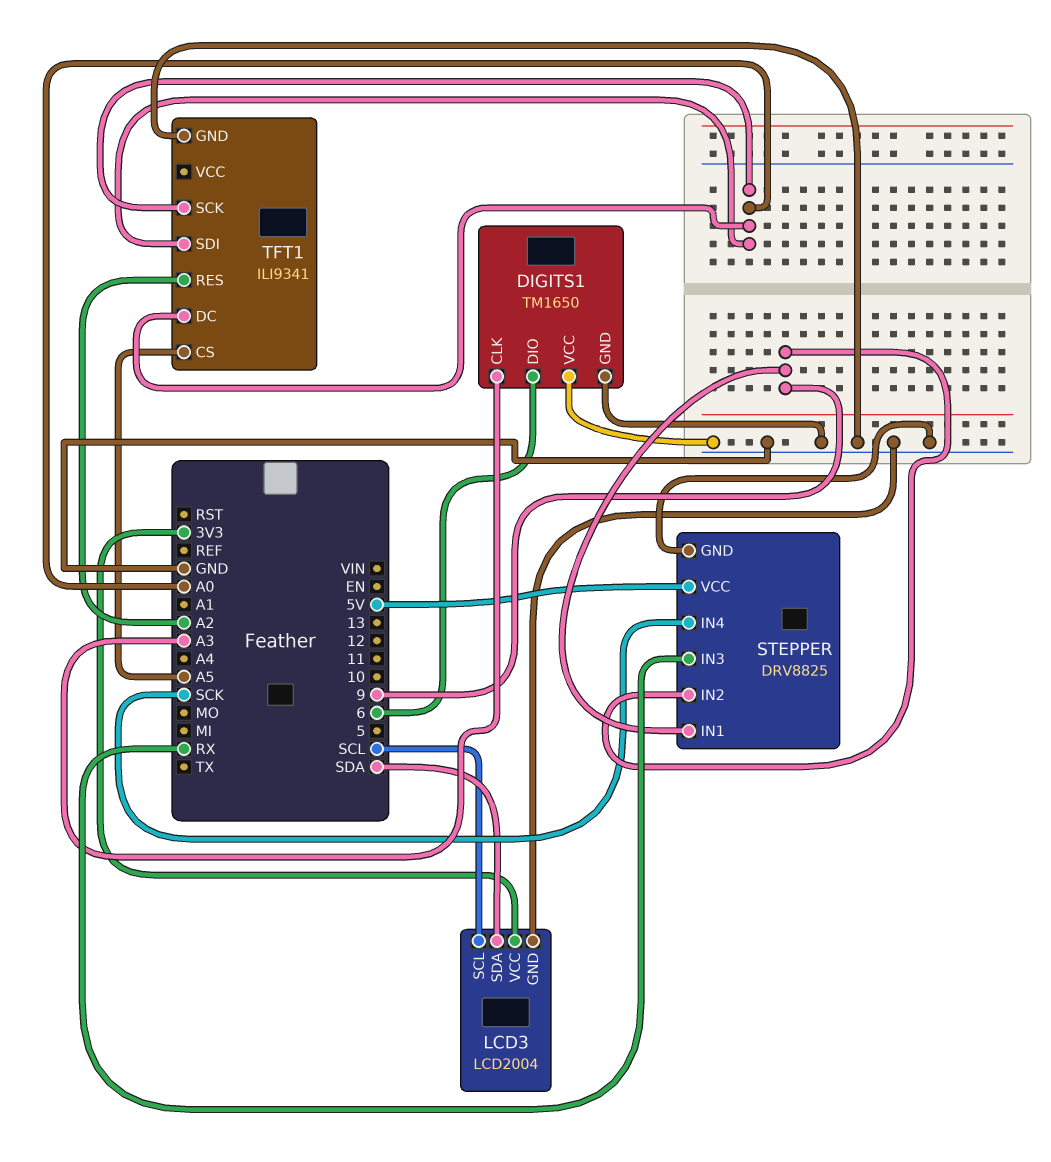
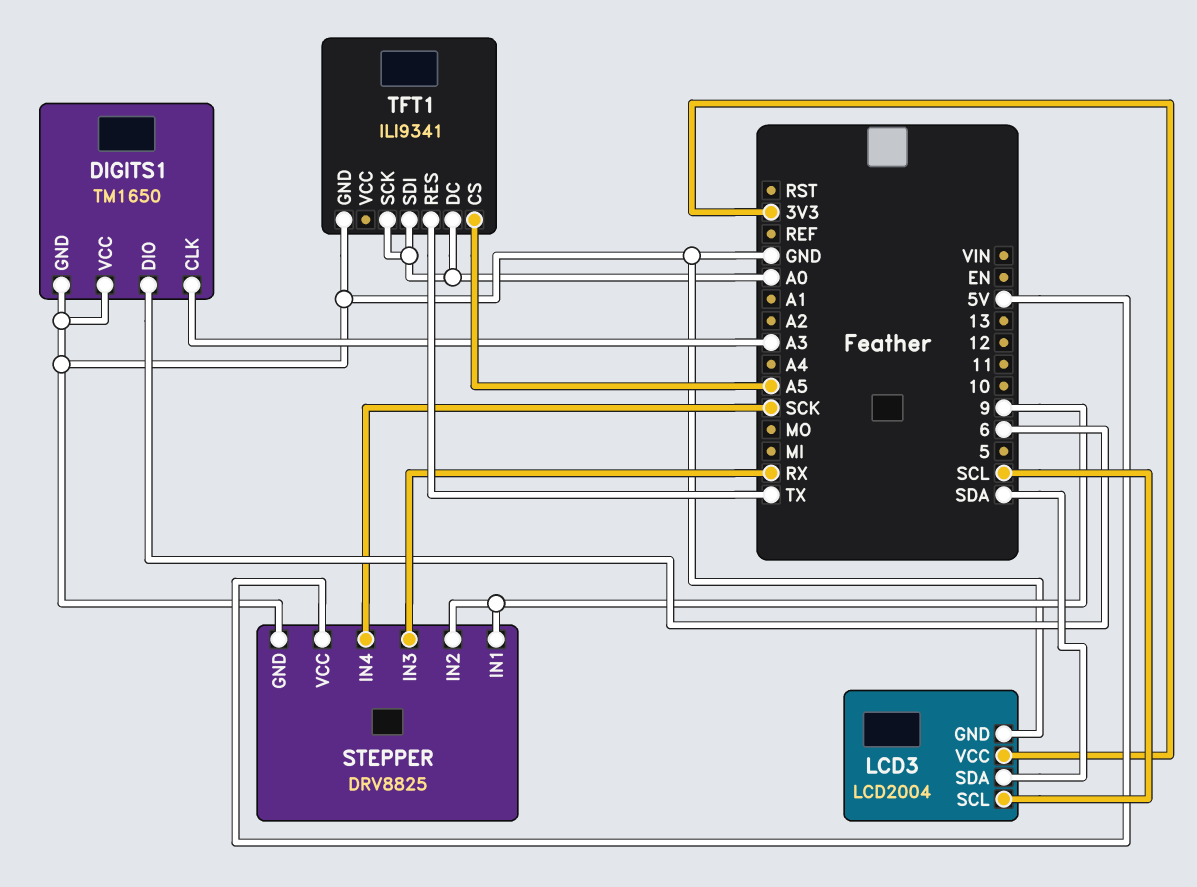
TFT1 pin RES: A2 -> TX

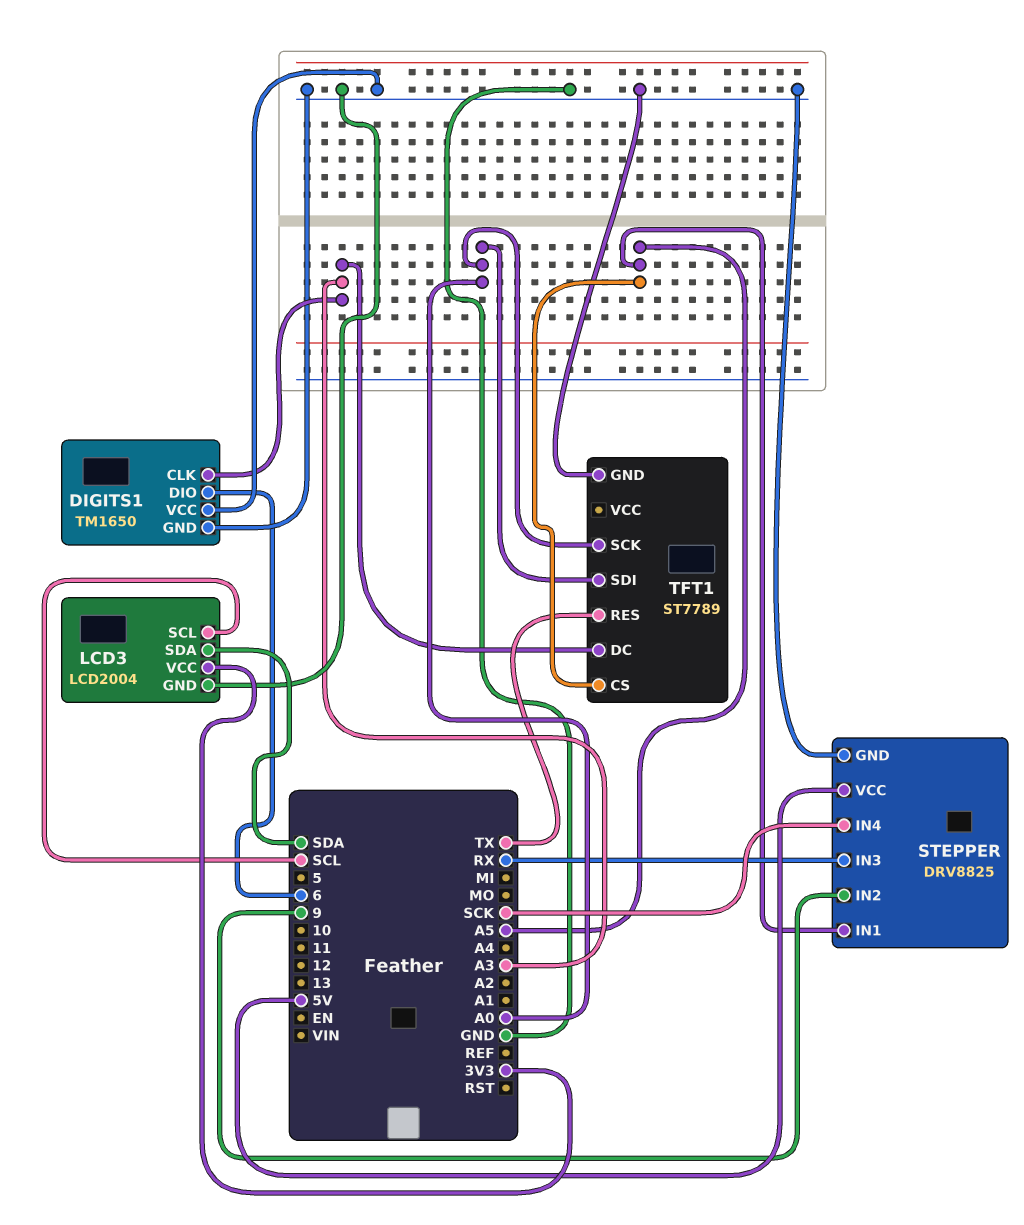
STEPPER pin IN1: 9 -> A5
TFT1: ILI9341 -> ST7789
TFT1 pin DC: A0 -> A3

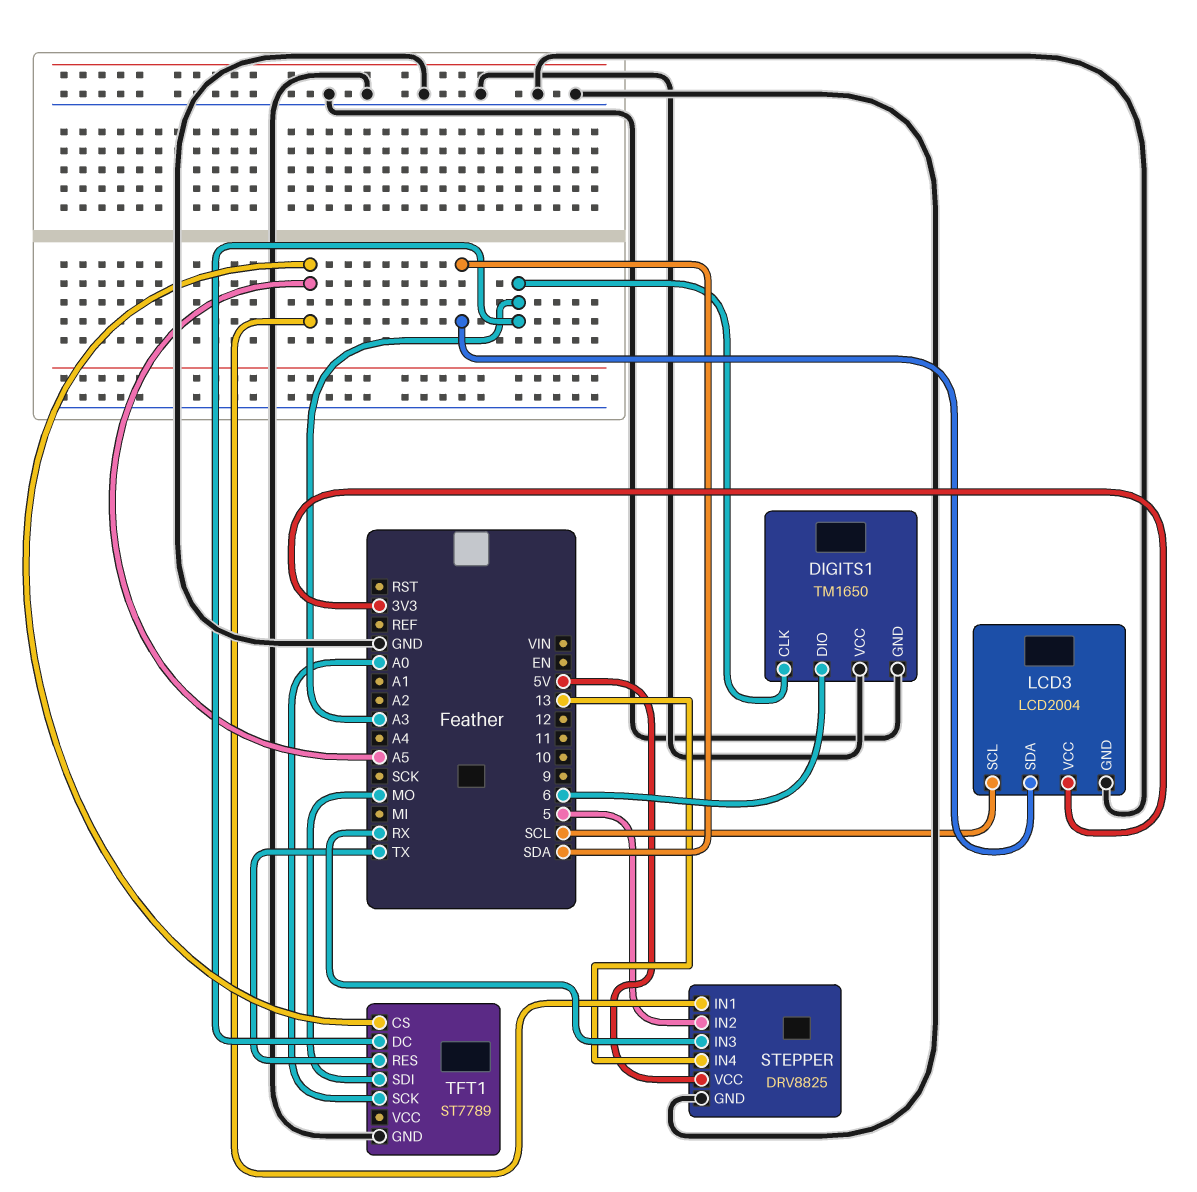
STEPPER pin IN2: 9 -> 5
STEPPER pin IN4: SCK -> 13
TFT1 pin SDI: A0 -> MO

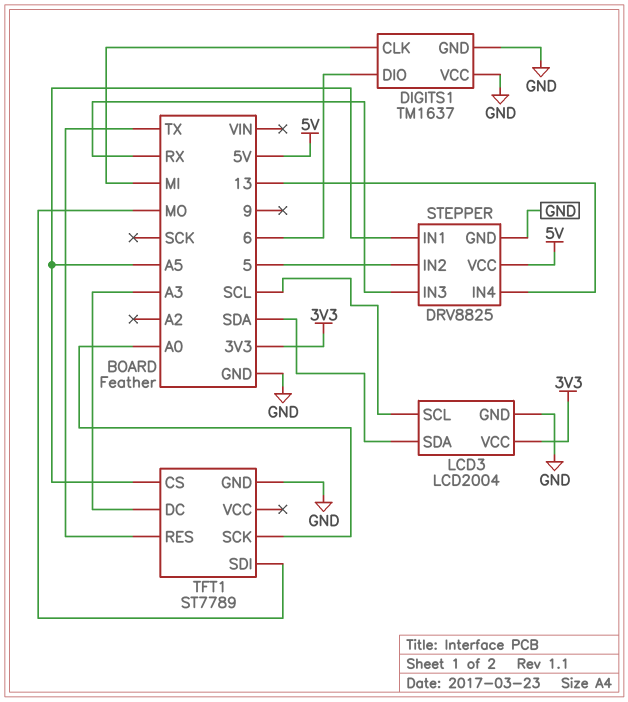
DIGITS1: TM1650 -> TM1637
DIGITS1 pin CLK: A3 -> MI

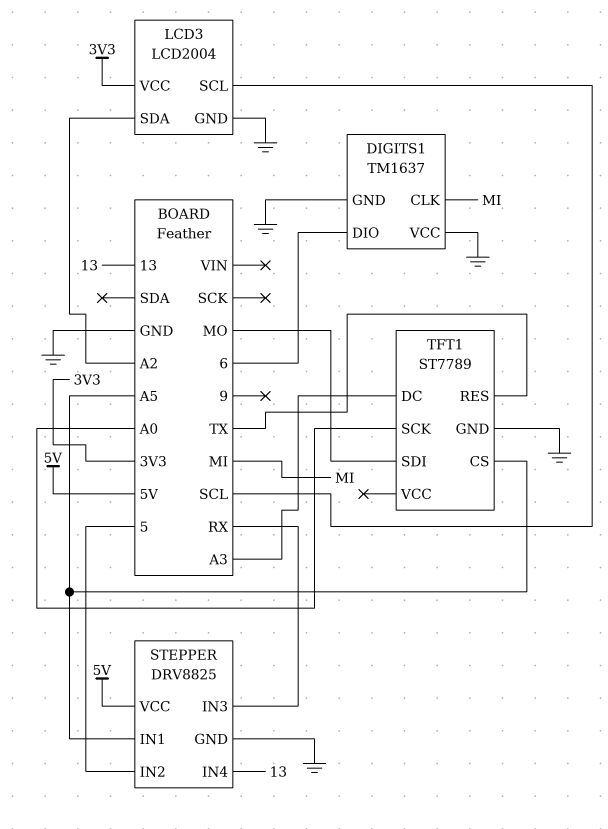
LCD3 pin SDA: SDA -> A2

